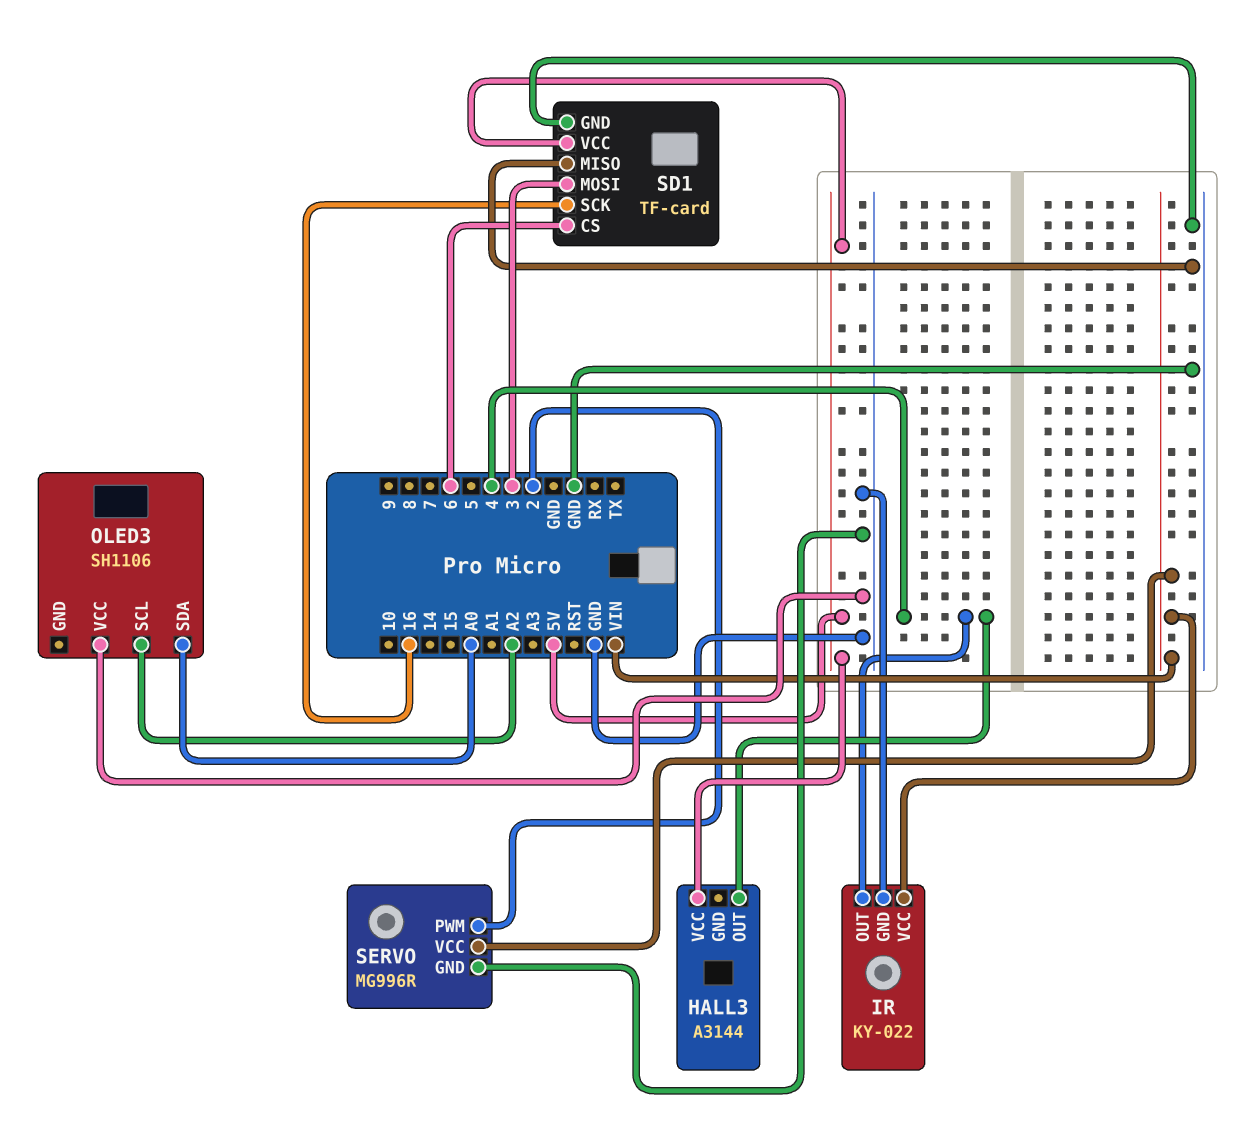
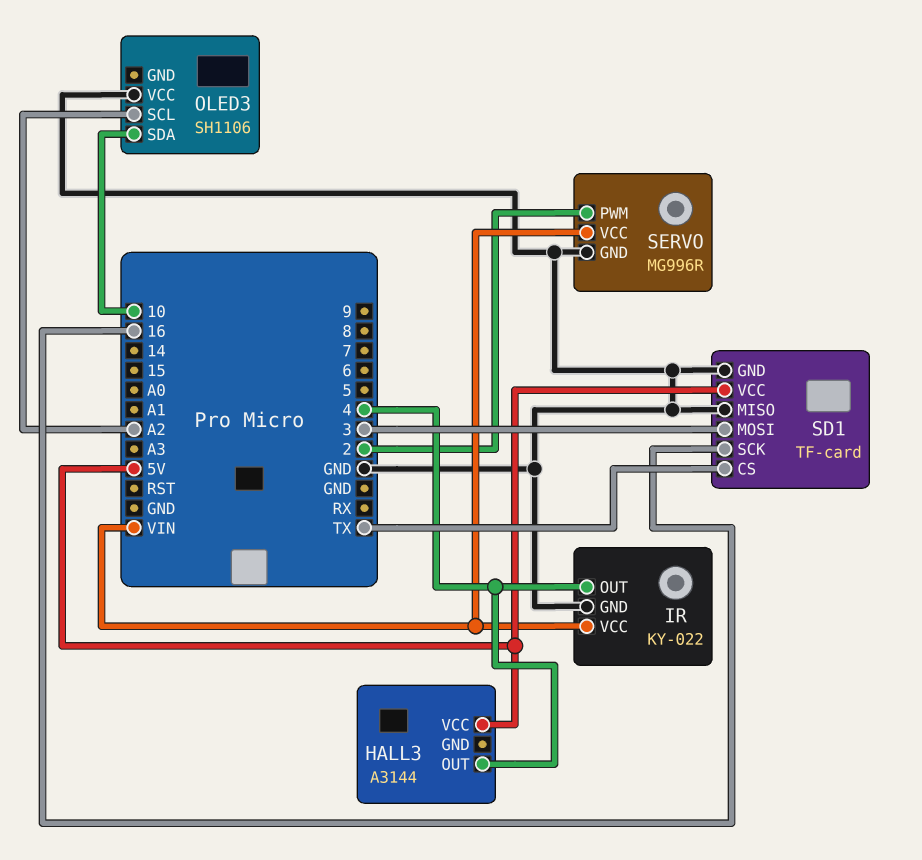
OLED3 pin SDA: A0 -> 10
SD1 pin CS: 6 -> TX

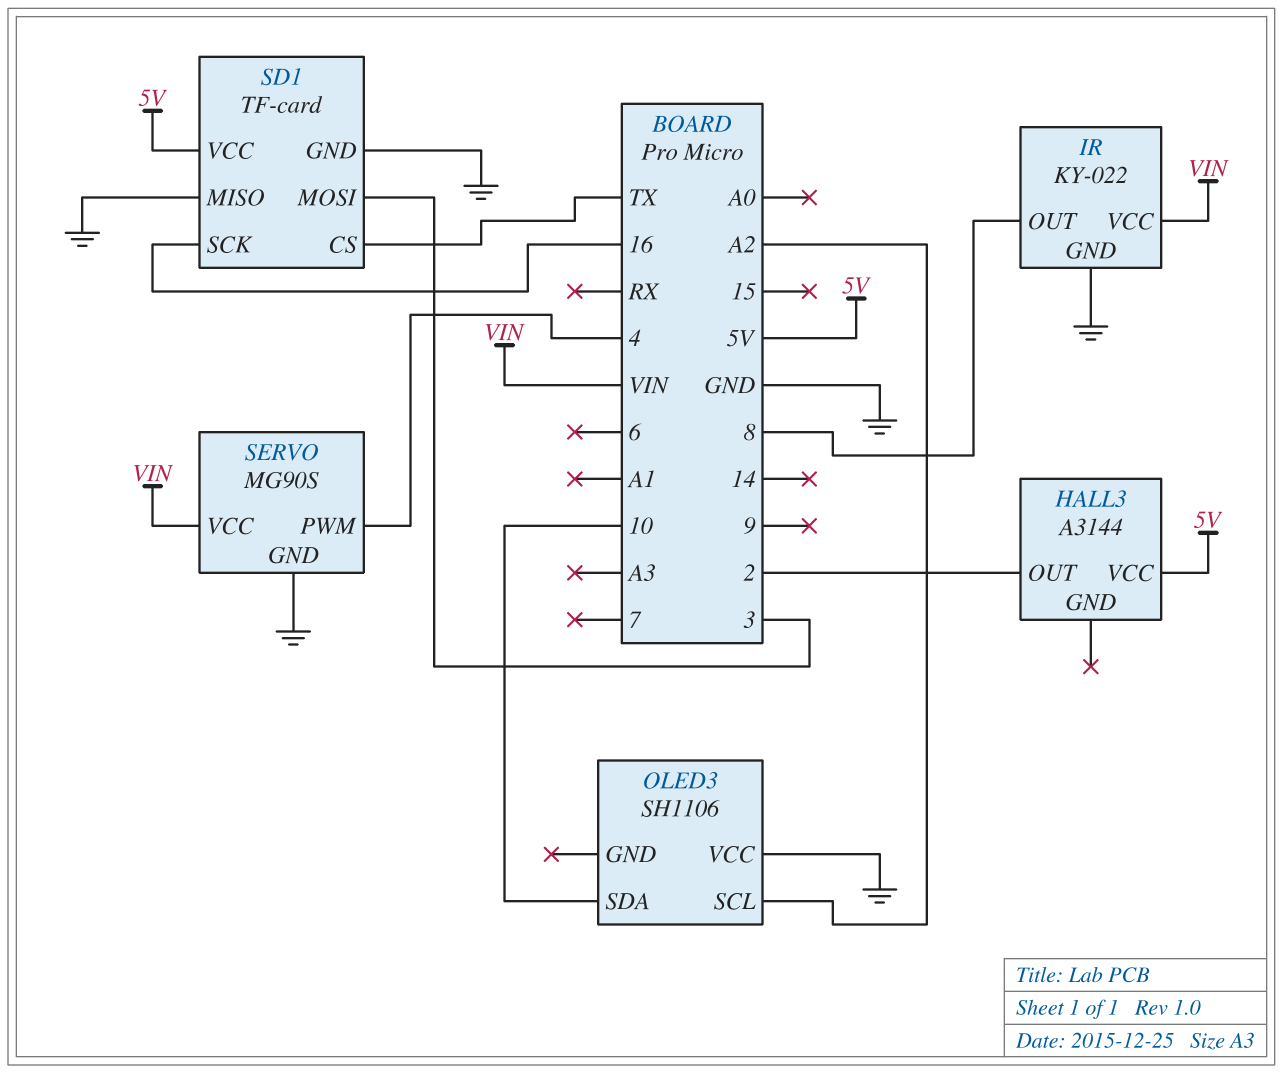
HALL3 pin OUT: 4 -> 2
IR pin OUT: 4 -> 8
SERVO: MG996R -> MG90S
SERVO pin PWM: 2 -> 4

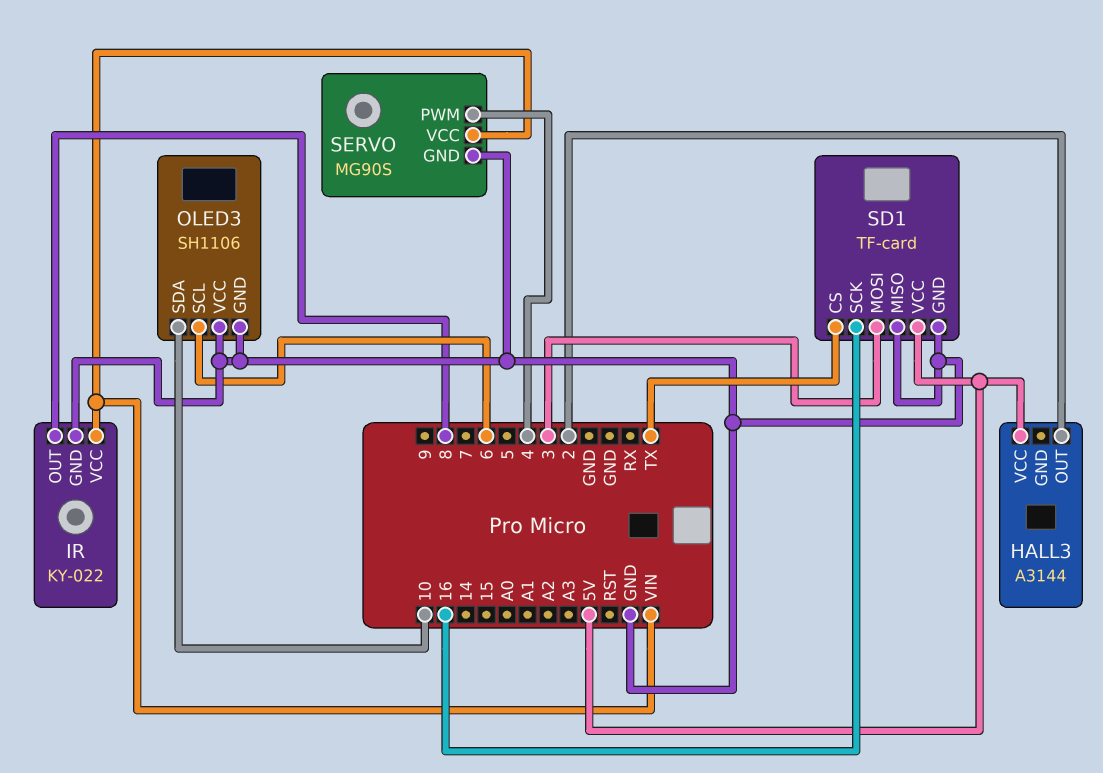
OLED3 pin GND: none -> GND
OLED3 pin SCL: A2 -> 6

